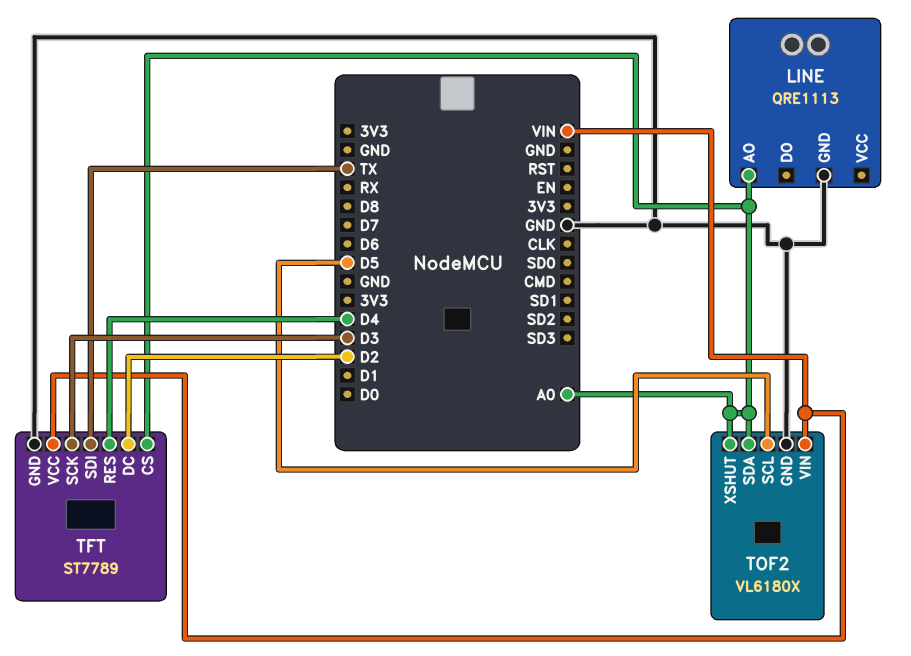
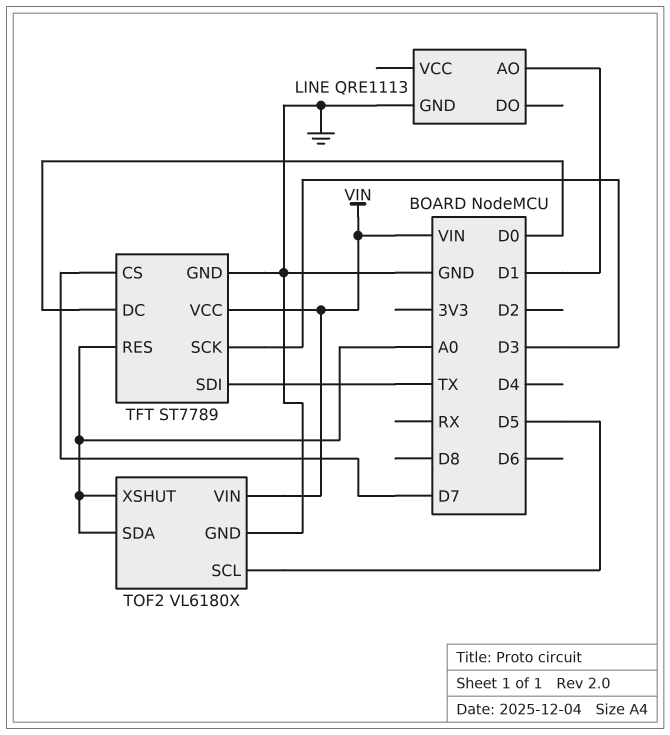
LINE pin AO: A0 -> D1
TFT pin CS: A0 -> D7
TFT pin DC: D2 -> D0
TFT pin RES: D4 -> A0

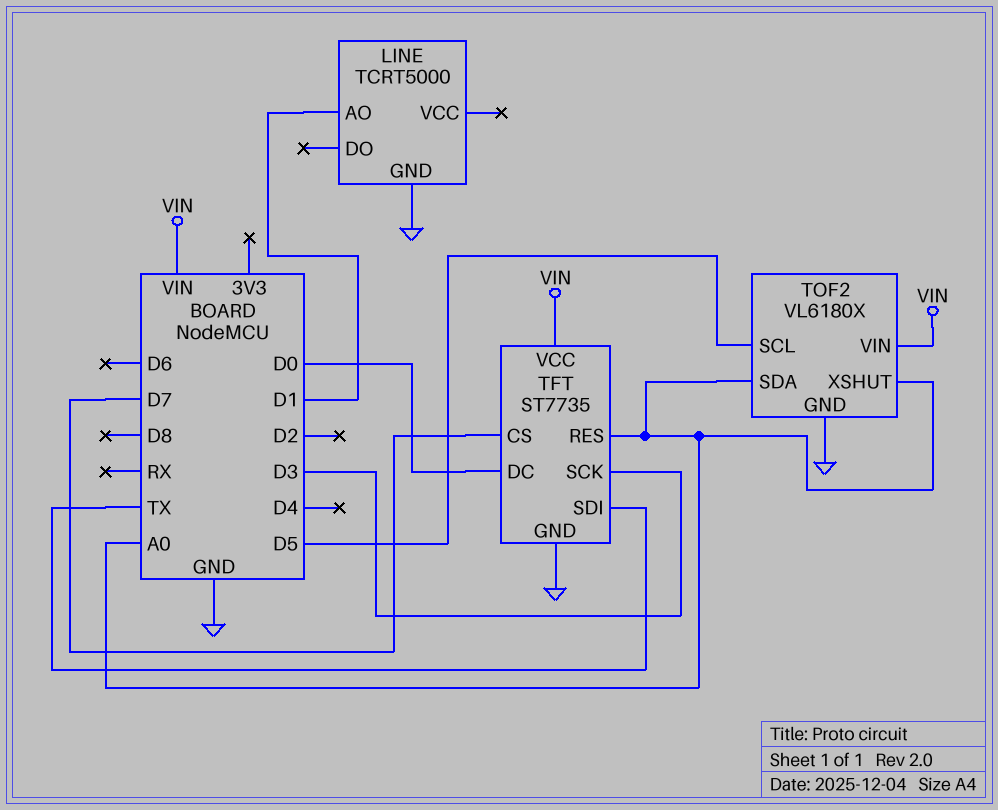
LINE: QRE1113 -> TCRT5000
TFT: ST7789 -> ST7735

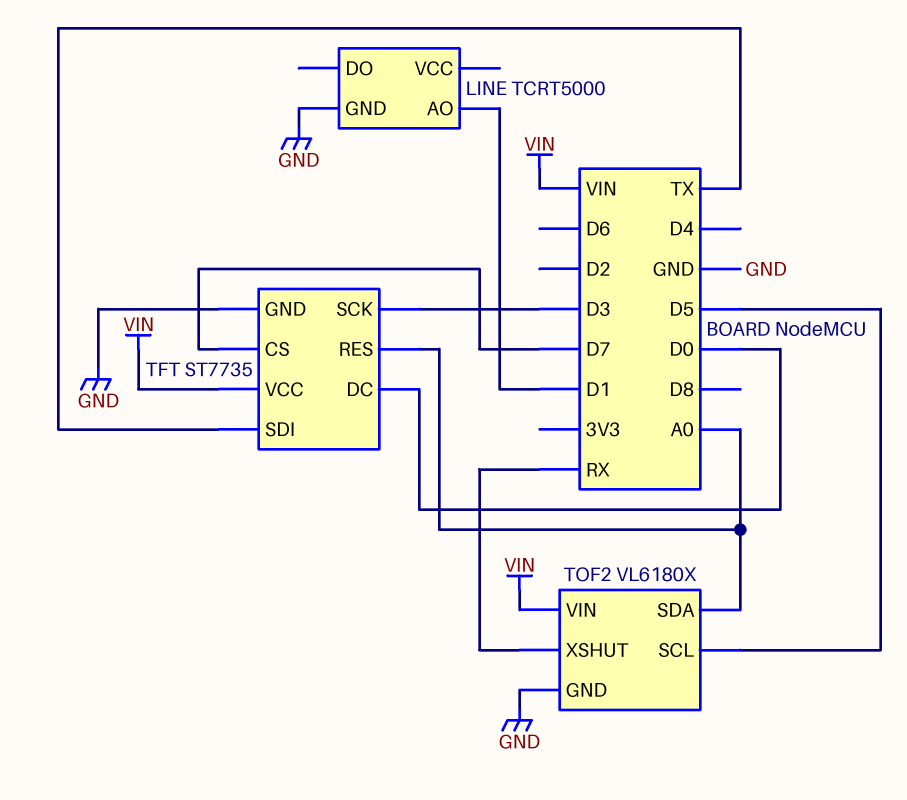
TOF2 pin XSHUT: A0 -> RX

